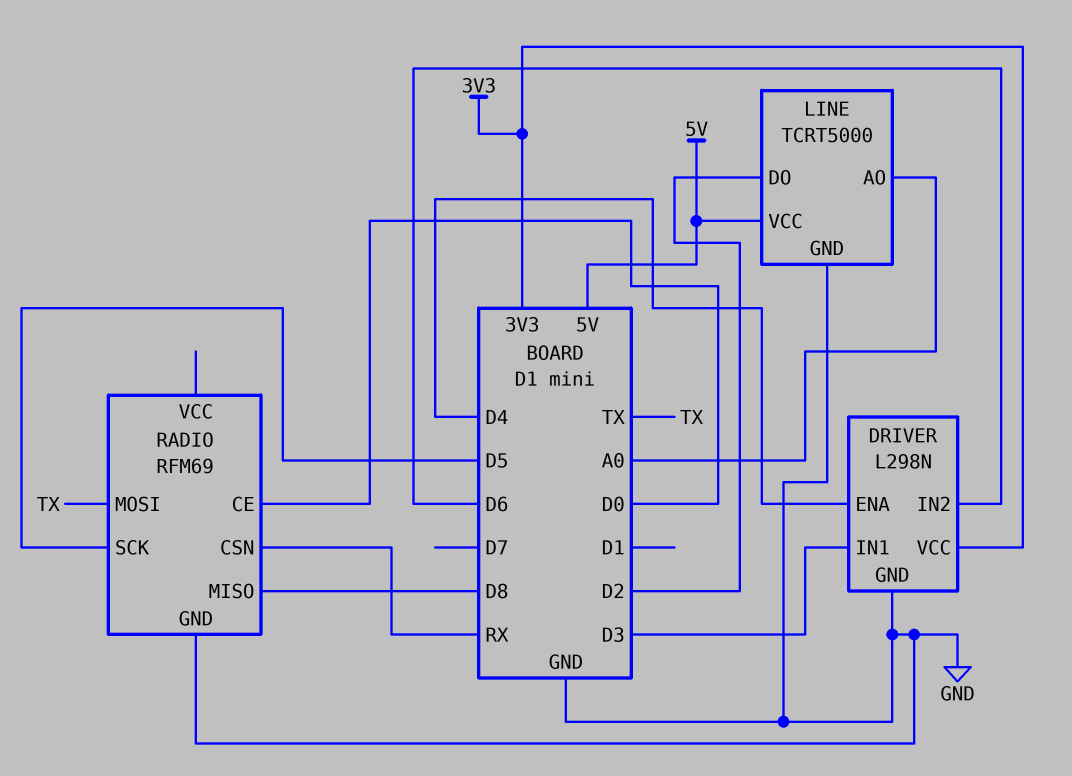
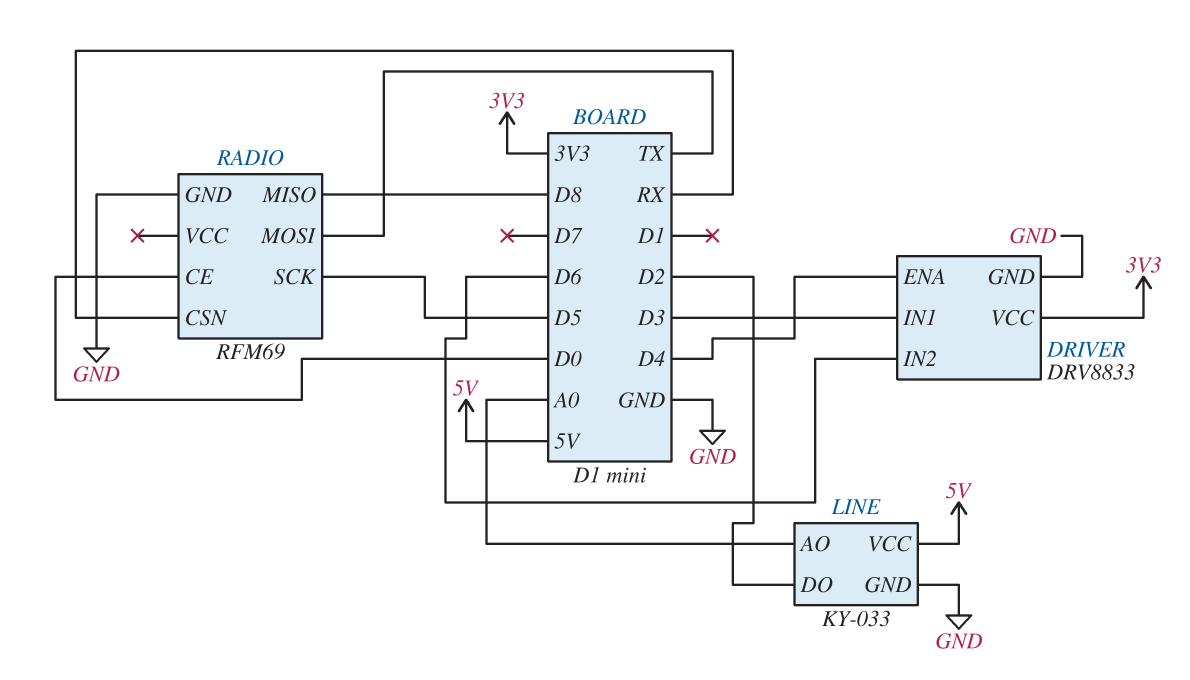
DRIVER: L298N -> DRV8833
LINE: TCRT5000 -> KY-033

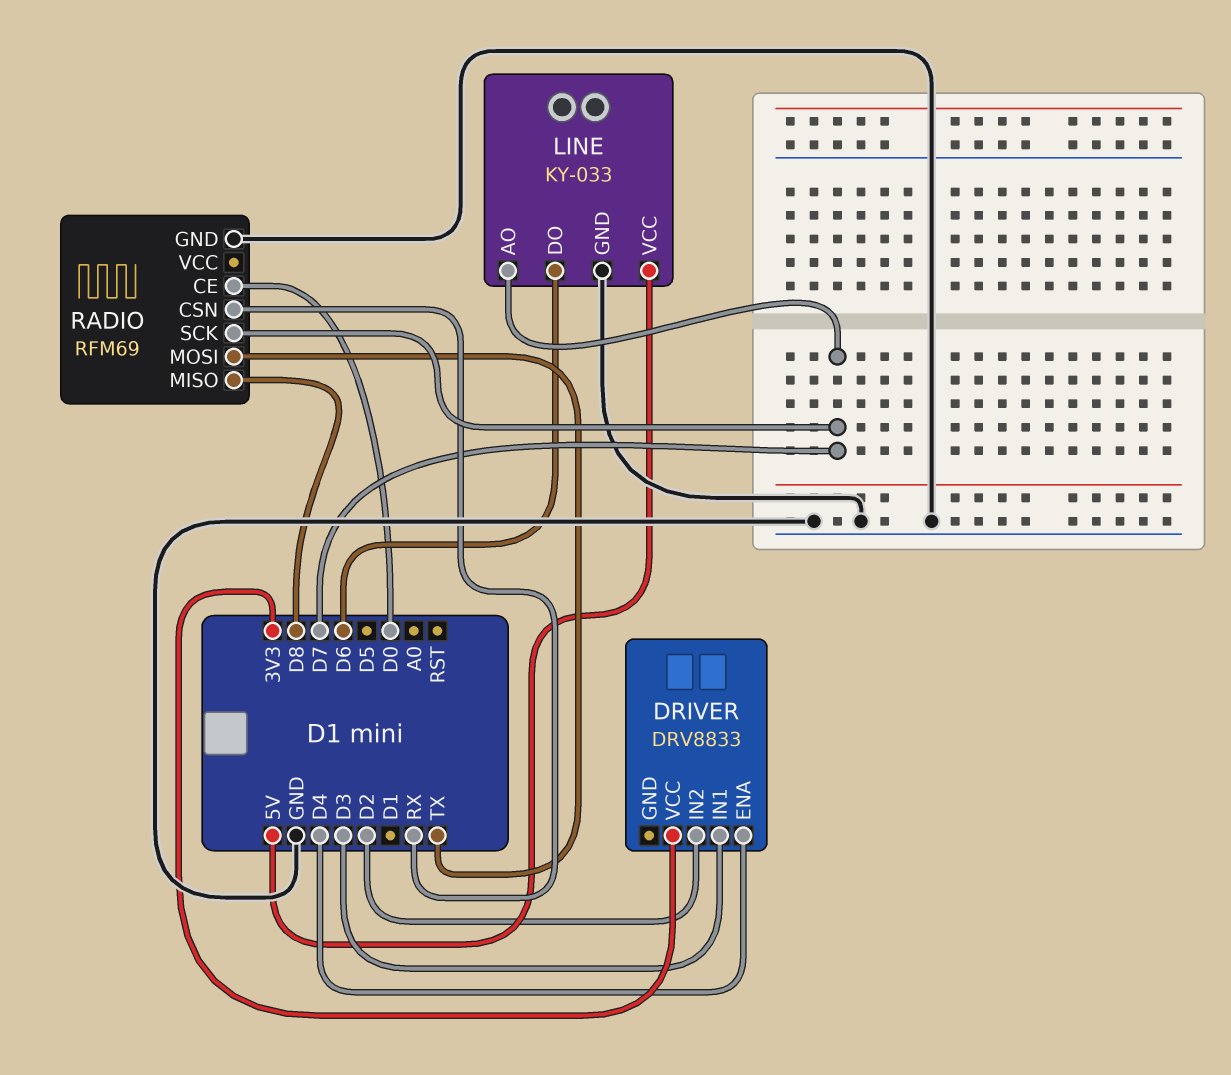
DRIVER pin GND: GND -> none
DRIVER pin IN2: D6 -> D2
LINE pin AO: A0 -> D7
LINE pin DO: D2 -> D6
RADIO pin SCK: D5 -> D7

